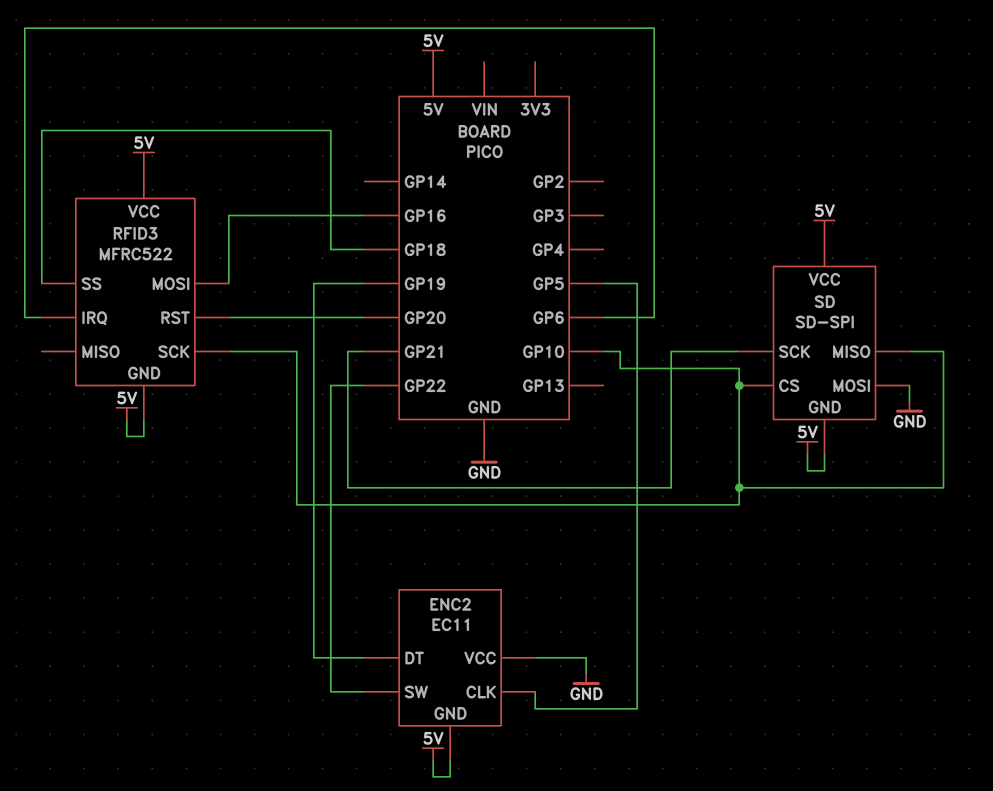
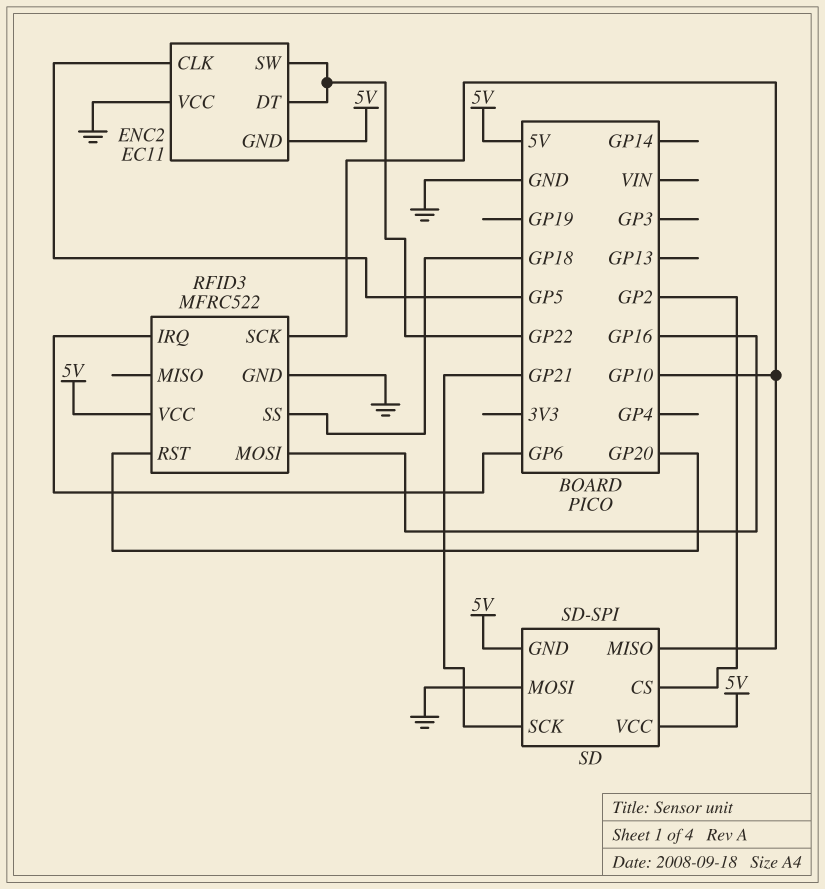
ENC2 pin DT: GP19 -> GP22
RFID3 pin GND: 5V -> GND
SD pin CS: GP10 -> GP2

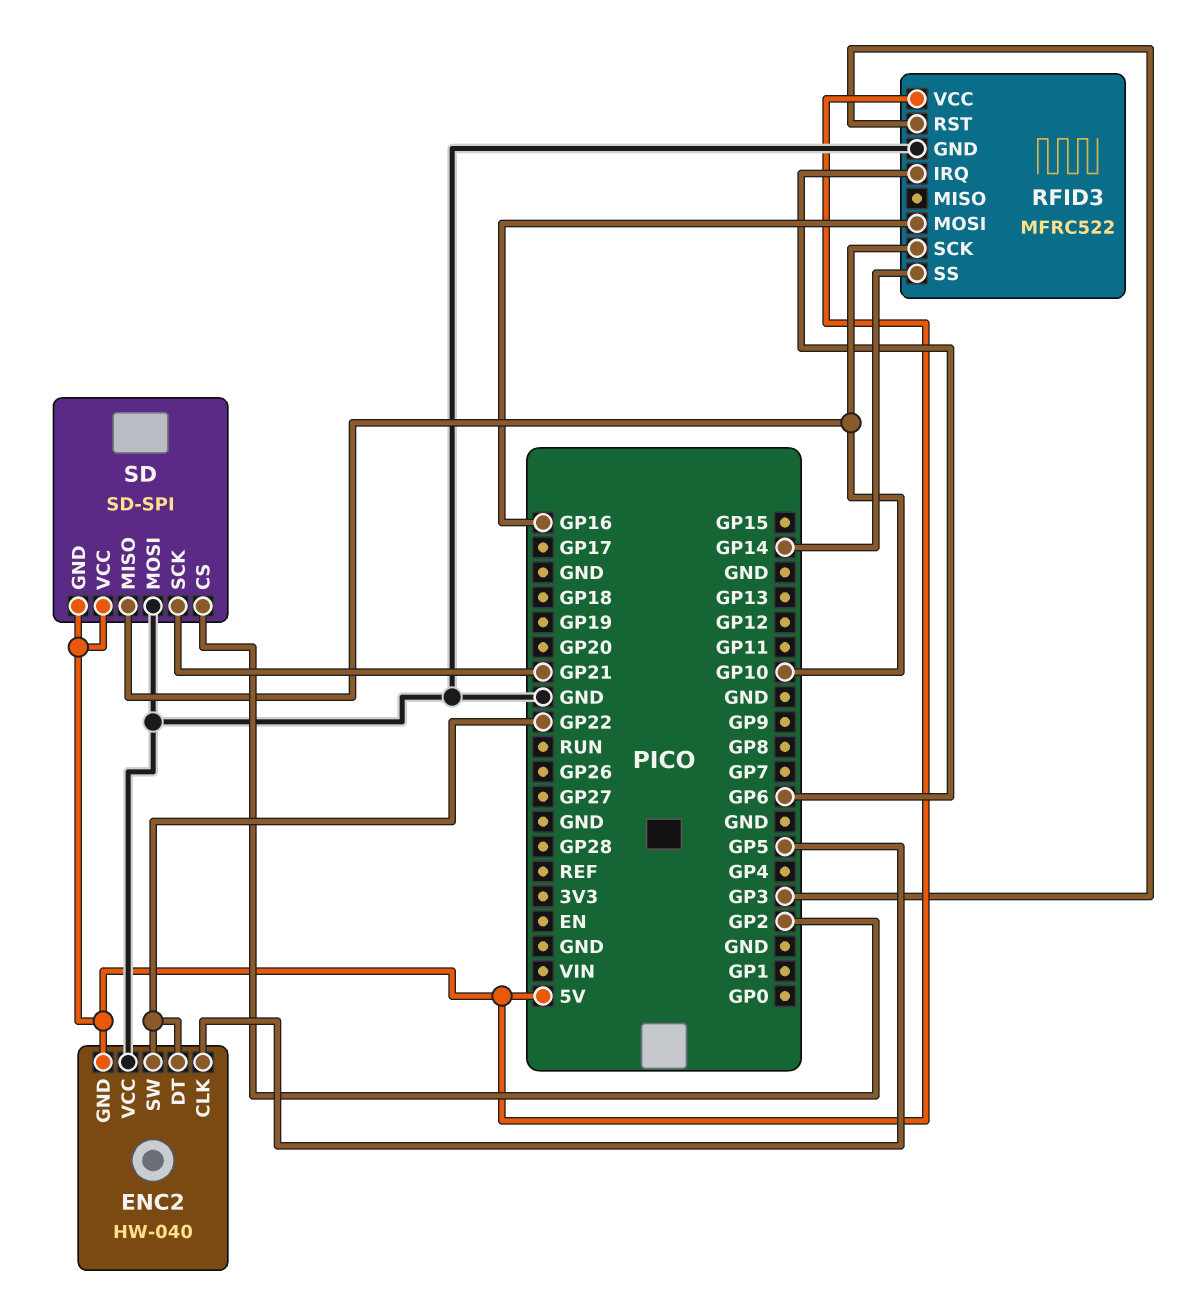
ENC2: EC11 -> HW-040
RFID3 pin RST: GP20 -> GP3
RFID3 pin SS: GP18 -> GP14

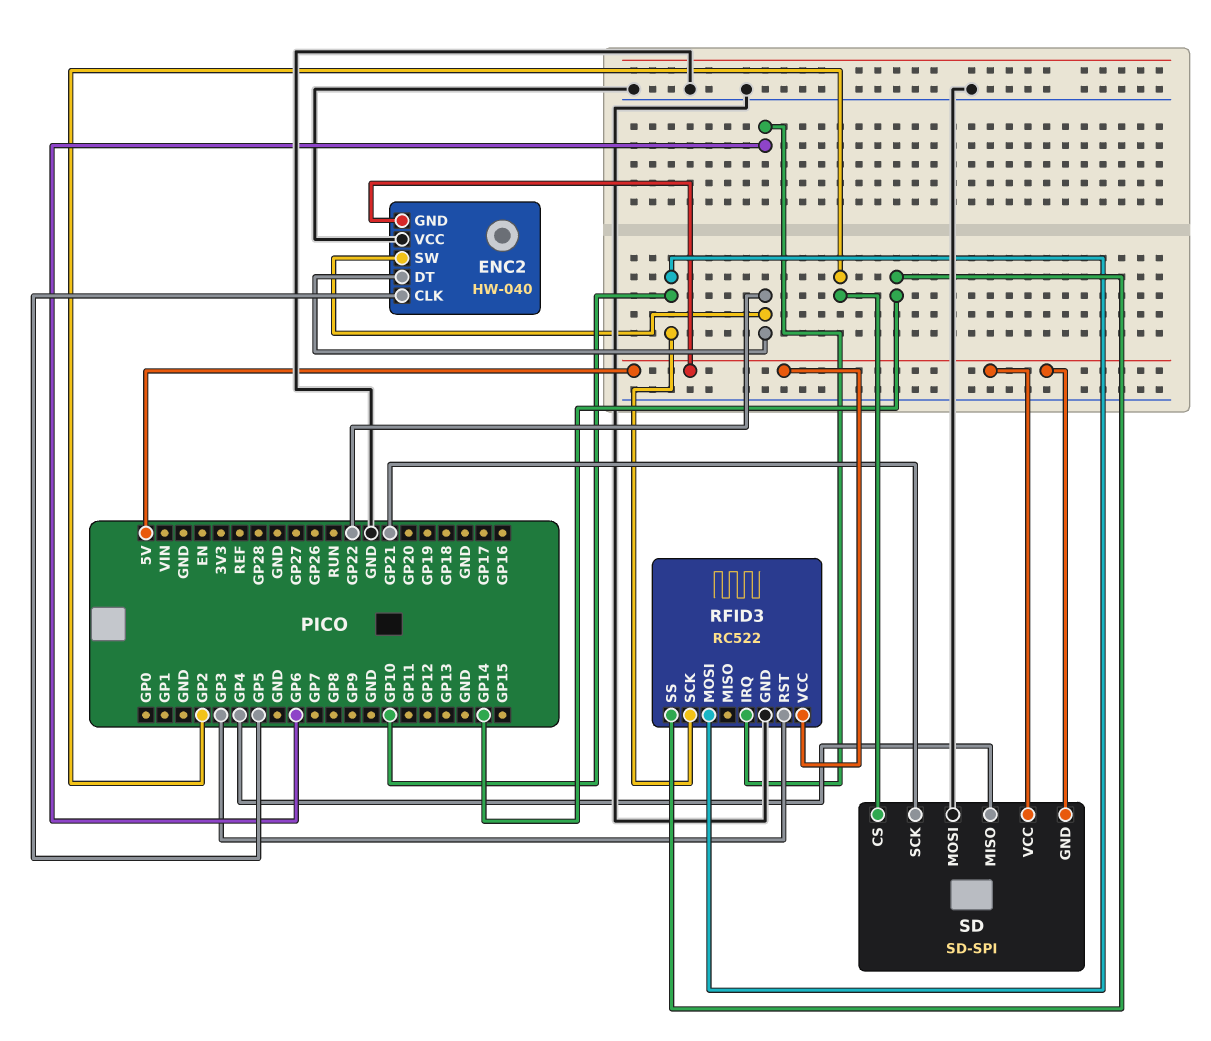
RFID3: MFRC522 -> RC522
RFID3 pin MOSI: GP16 -> GP10
SD pin MISO: GP10 -> GP4

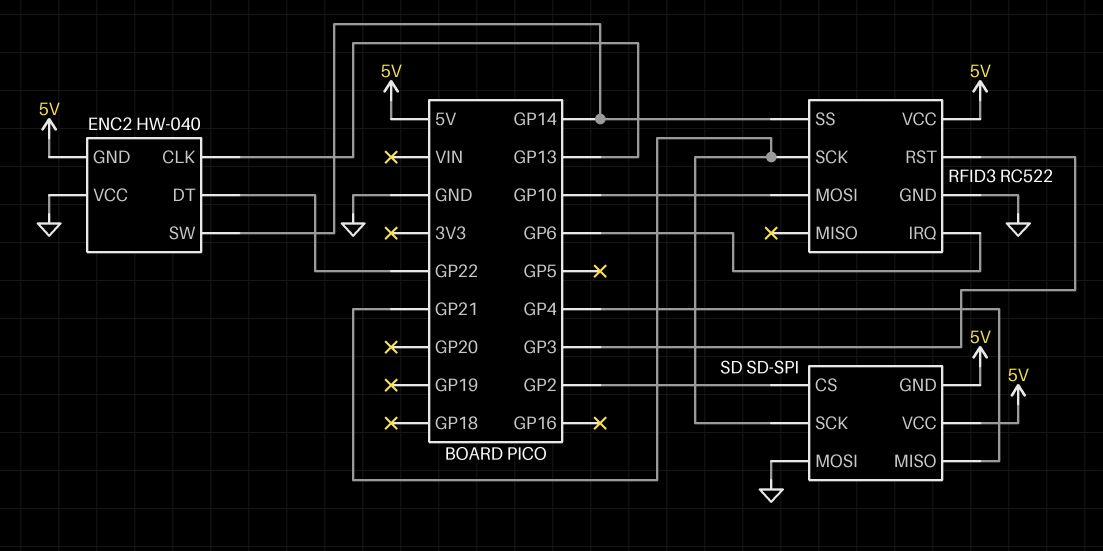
ENC2 pin CLK: GP5 -> GP13
ENC2 pin SW: GP22 -> GP14
RFID3 pin SCK: GP10 -> GP21

